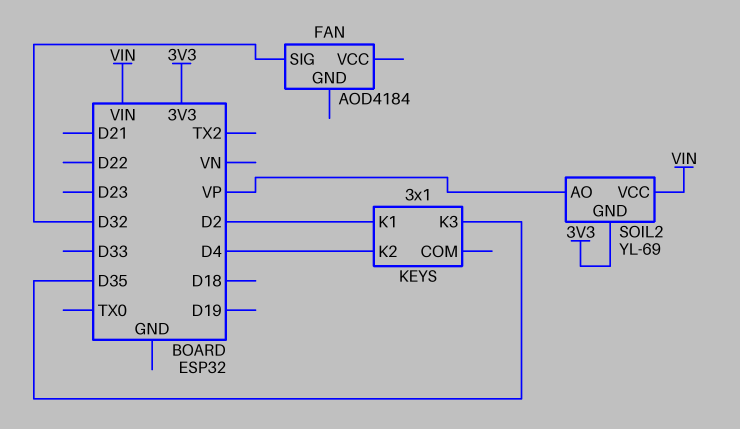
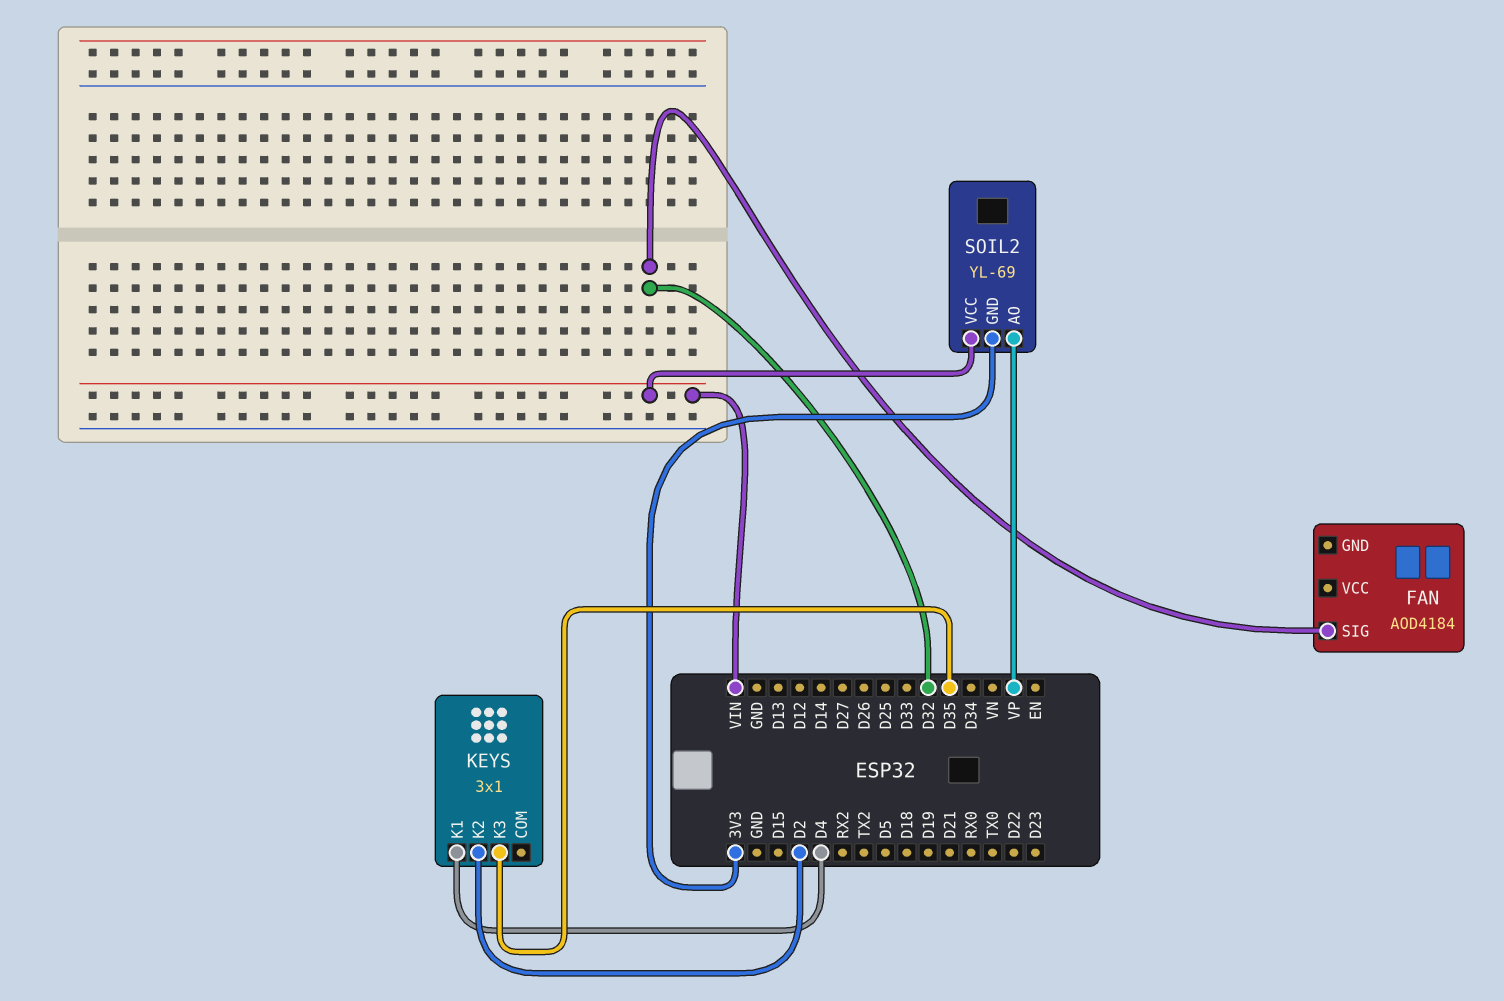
KEYS pin K1: D2 -> D4
KEYS pin K2: D4 -> D2

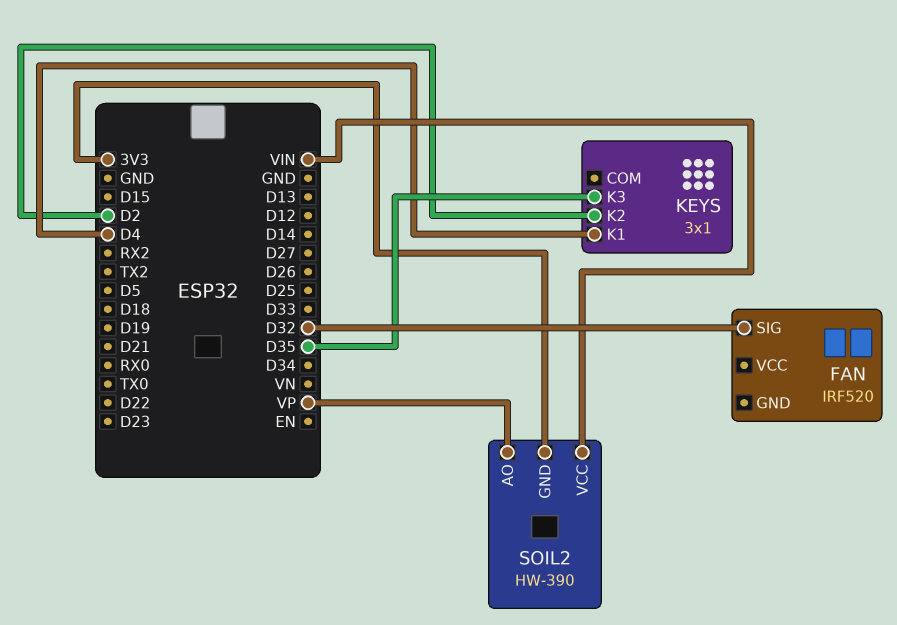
FAN: AOD4184 -> IRF520
SOIL2: YL-69 -> HW-390

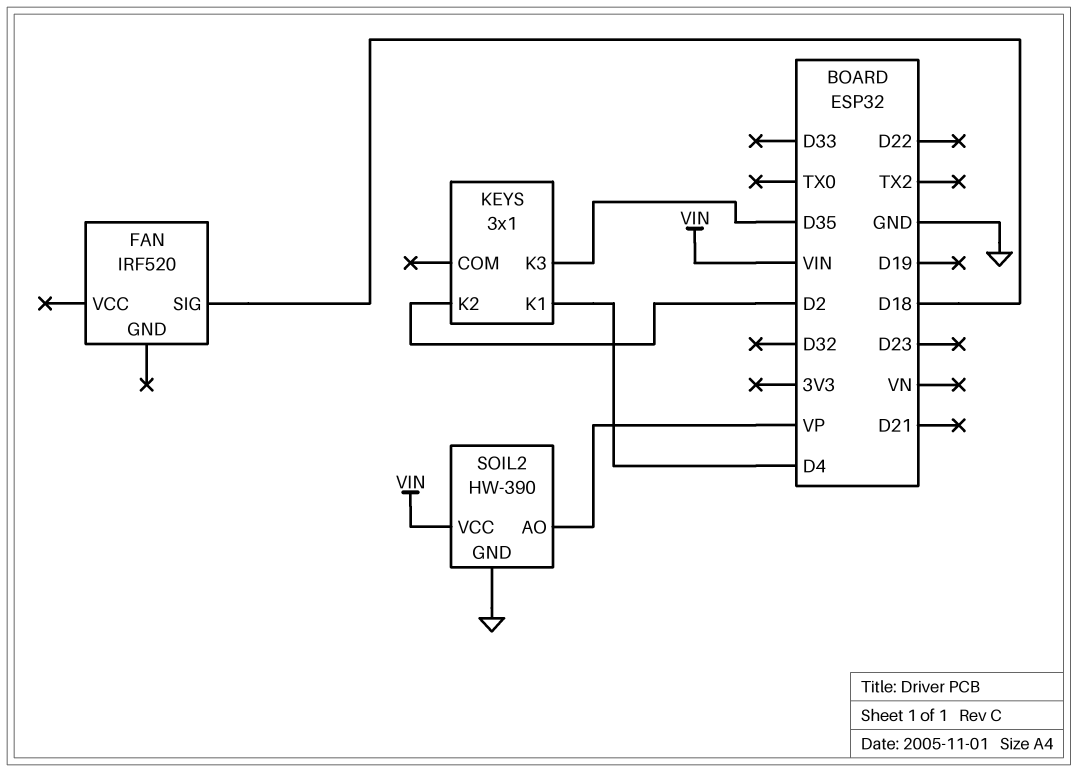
FAN pin SIG: D32 -> D18
SOIL2 pin GND: 3V3 -> GND

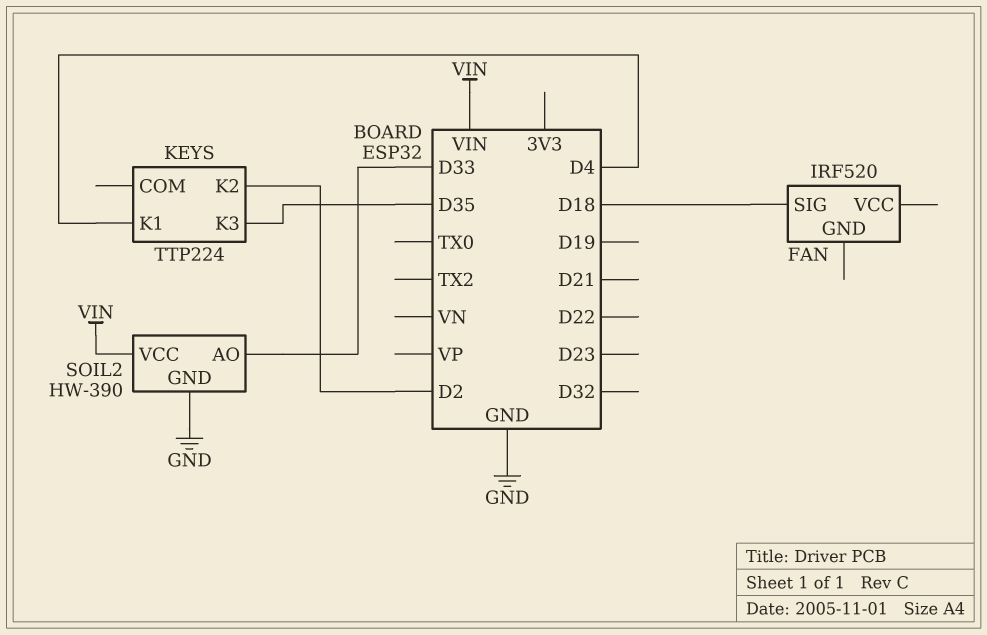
KEYS: 3x1 -> TTP224
SOIL2 pin AO: VP -> D33

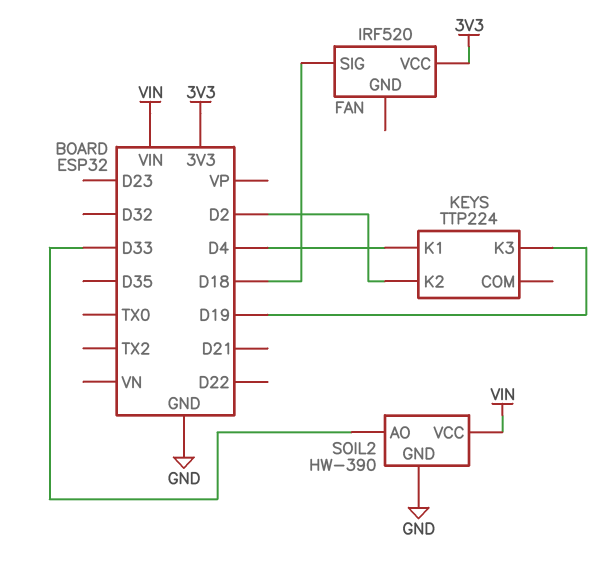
FAN pin VCC: none -> 3V3
KEYS pin K3: D35 -> D19

